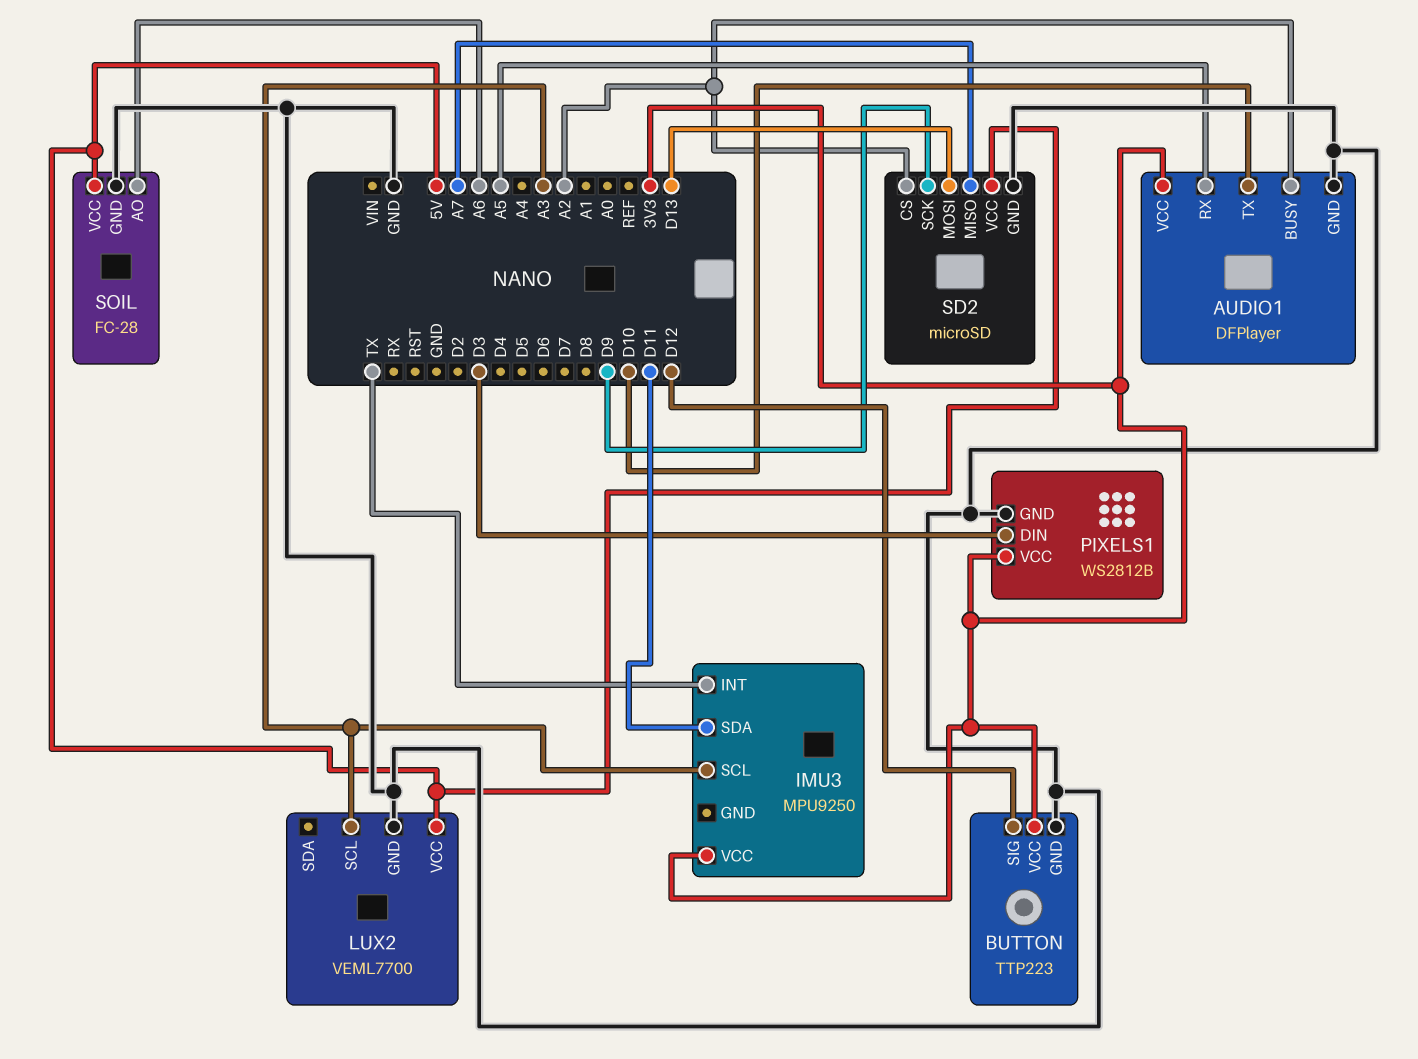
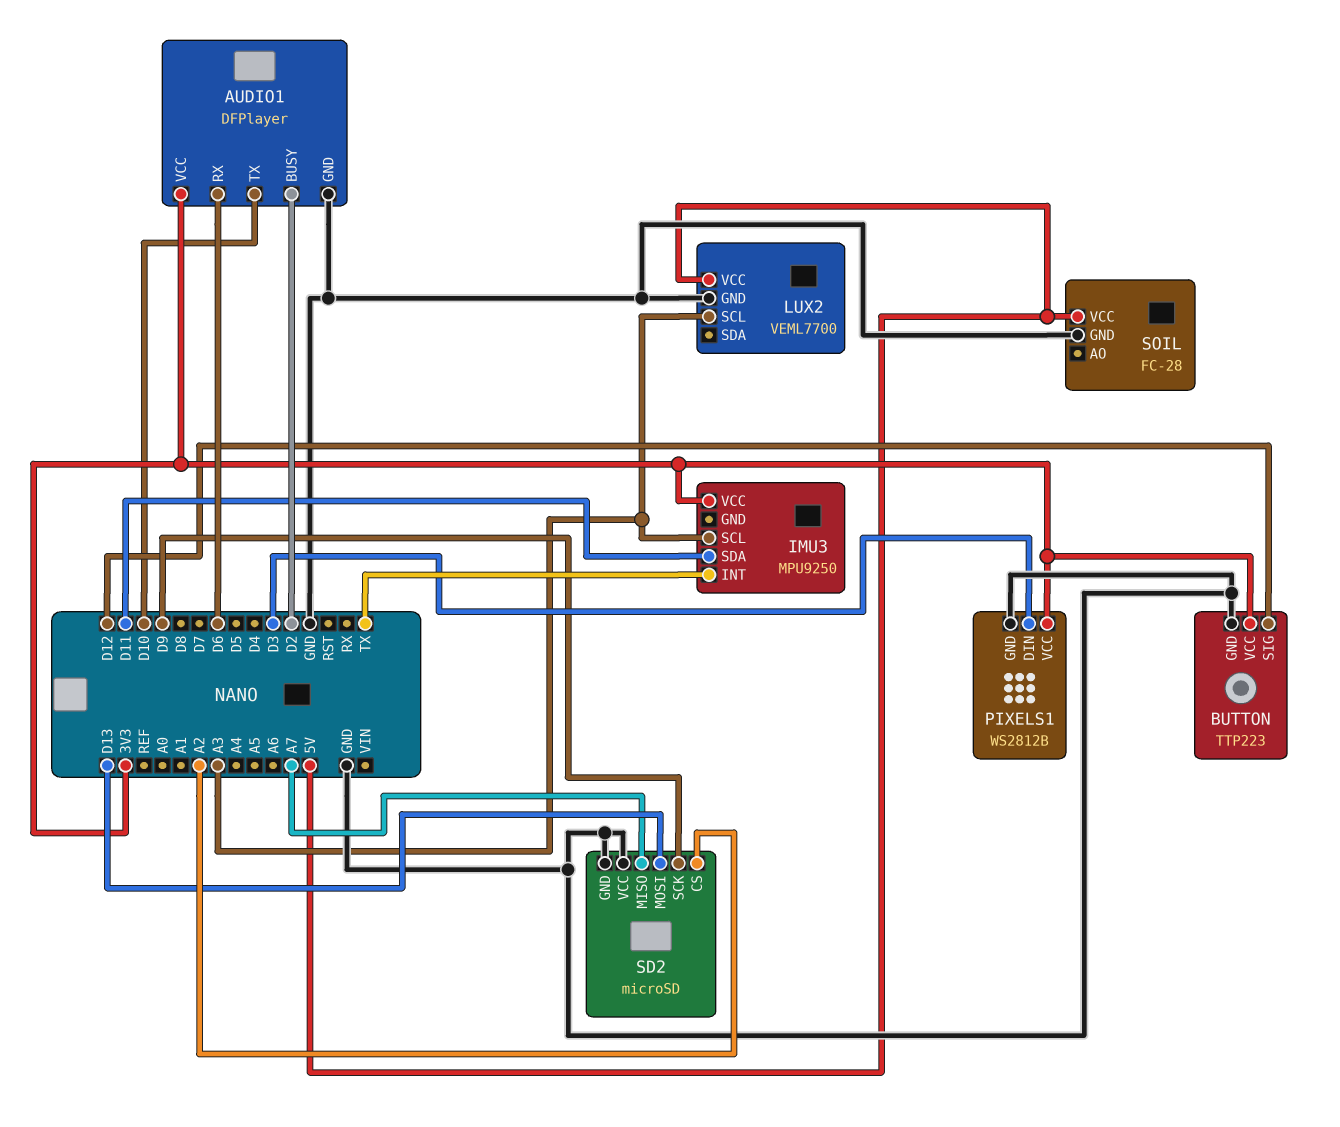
AUDIO1 pin BUSY: A2 -> D2
AUDIO1 pin RX: A5 -> D6
SD2 pin VCC: 5V -> GND
SOIL pin AO: A6 -> none

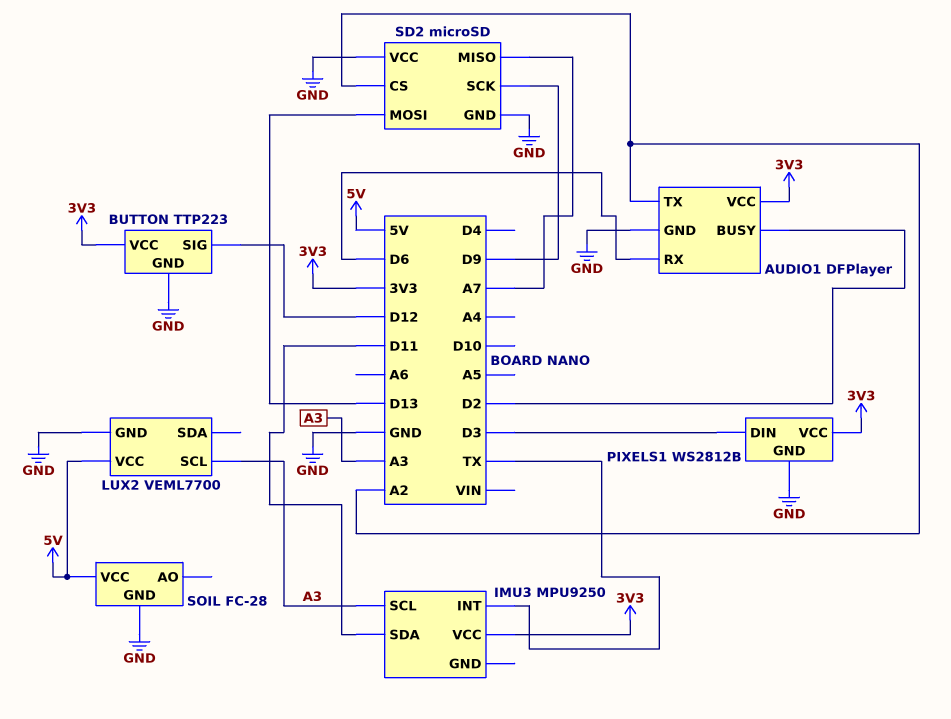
AUDIO1 pin TX: D10 -> A2

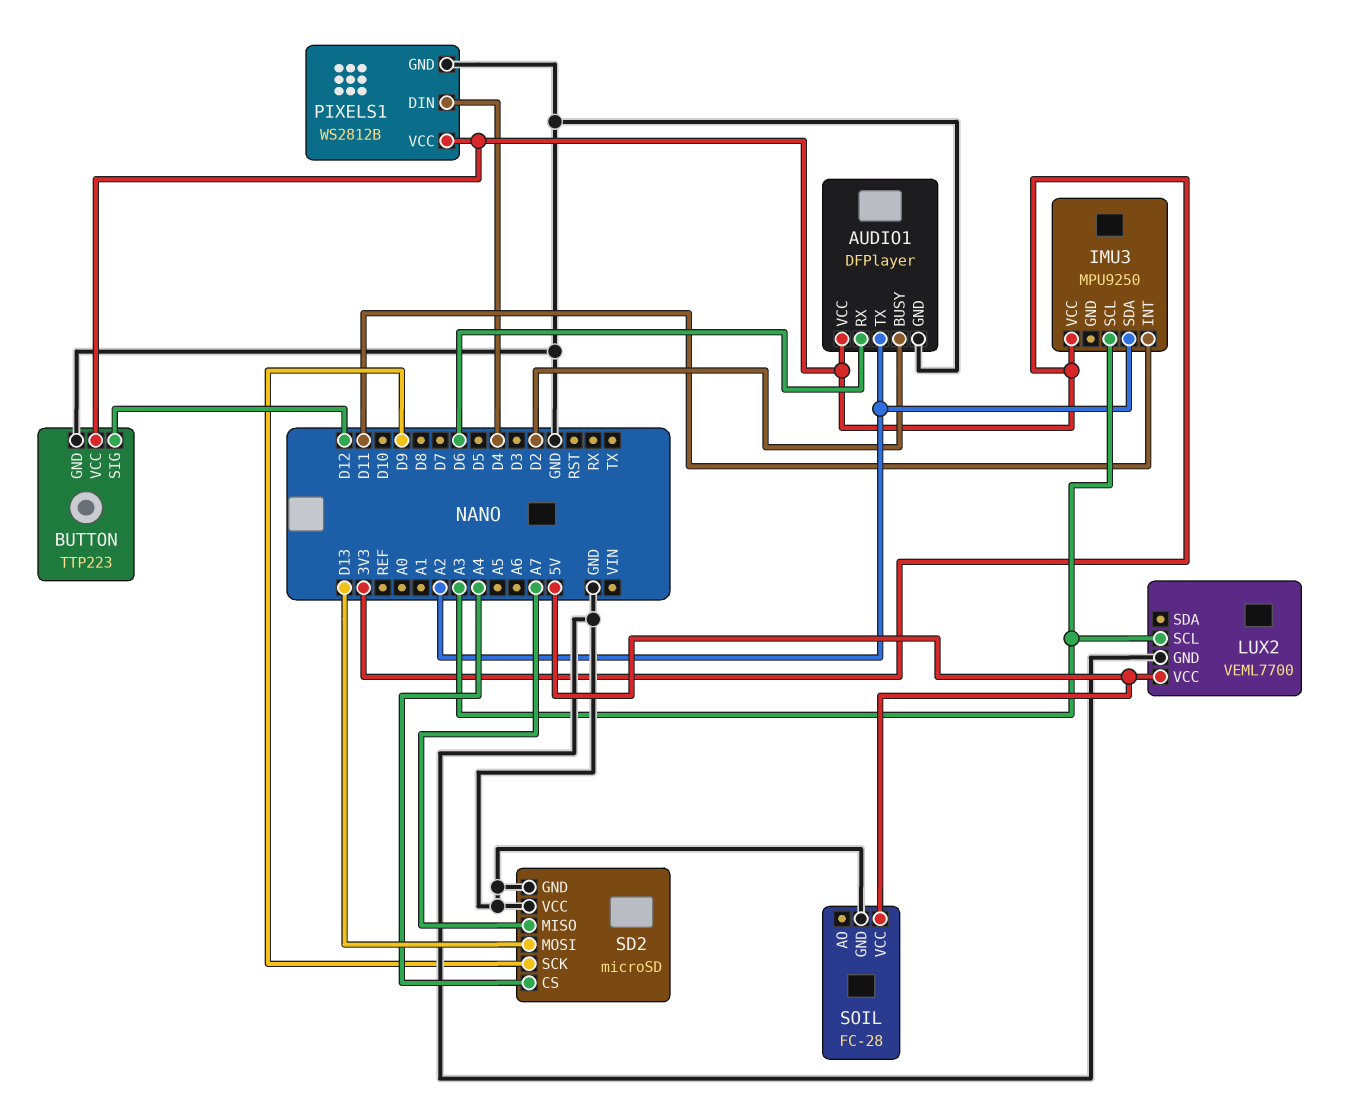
IMU3 pin INT: TX -> D11
IMU3 pin SDA: D11 -> A2
PIXELS1 pin DIN: D3 -> D4
SD2 pin CS: A2 -> A4

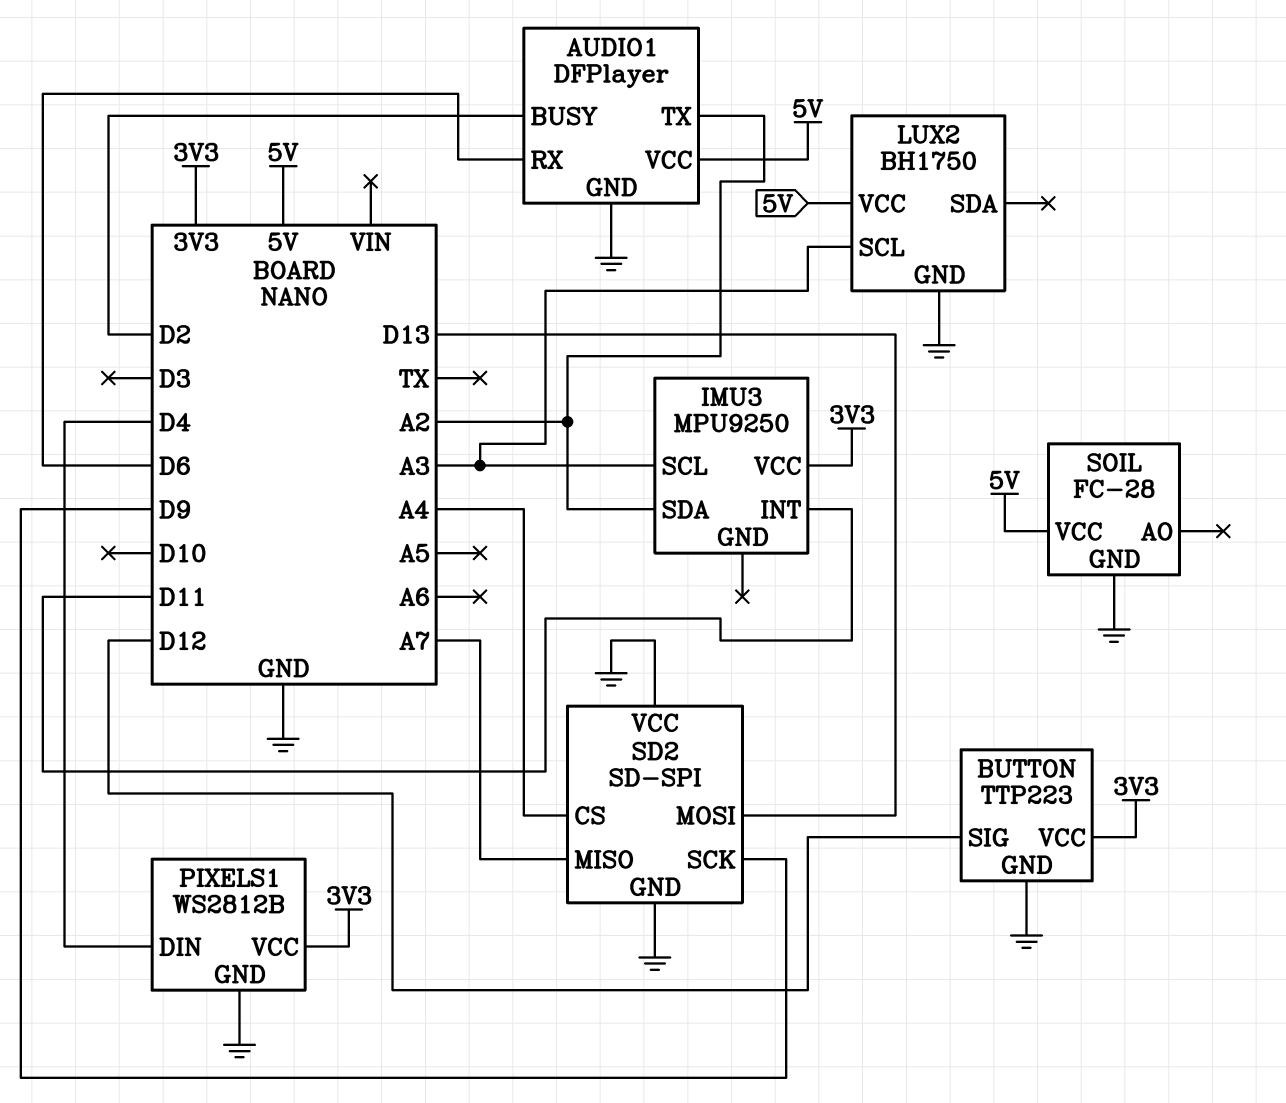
AUDIO1 pin VCC: 3V3 -> 5V
LUX2: VEML7700 -> BH1750
SD2: microSD -> SD-SPI

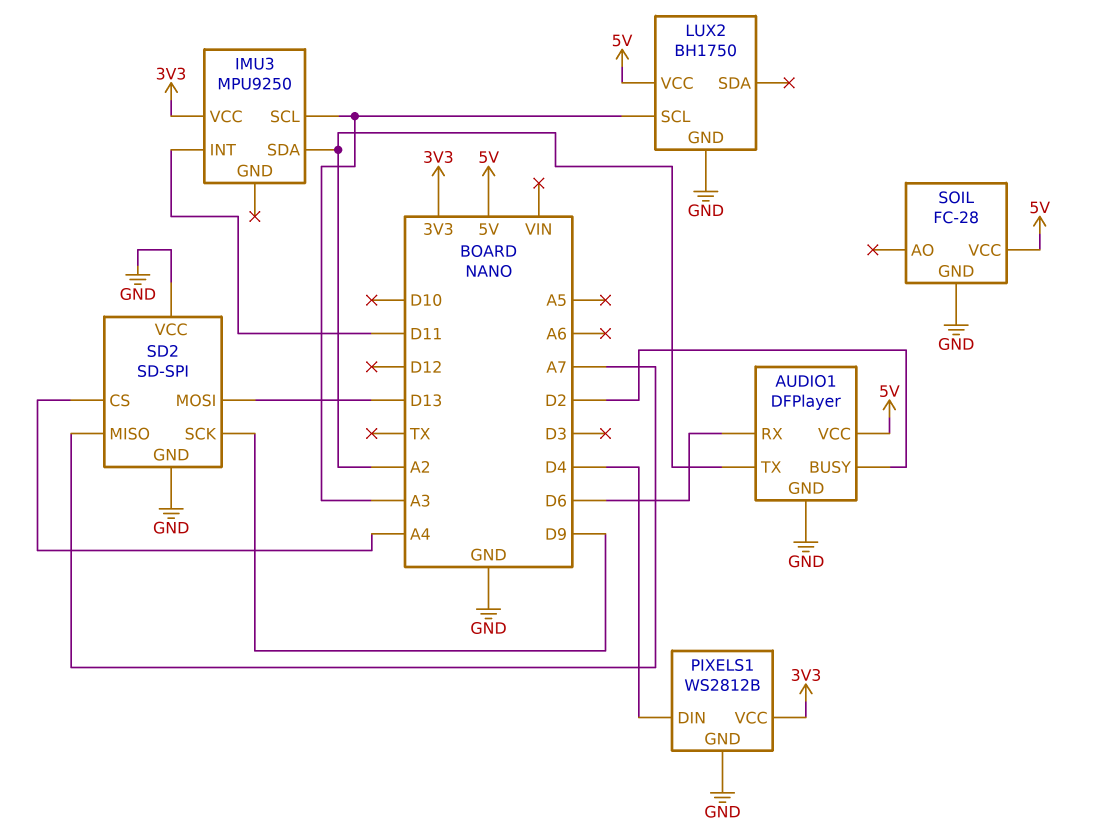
BUTTON: TTP223 -> none
BUTTON pin GND: GND -> none
BUTTON pin SIG: D12 -> none
BUTTON pin VCC: 3V3 -> none

